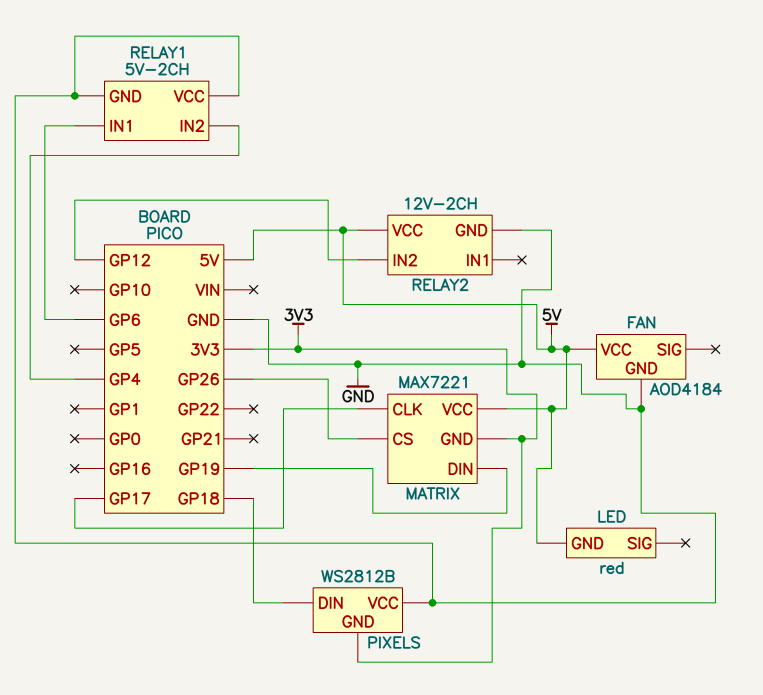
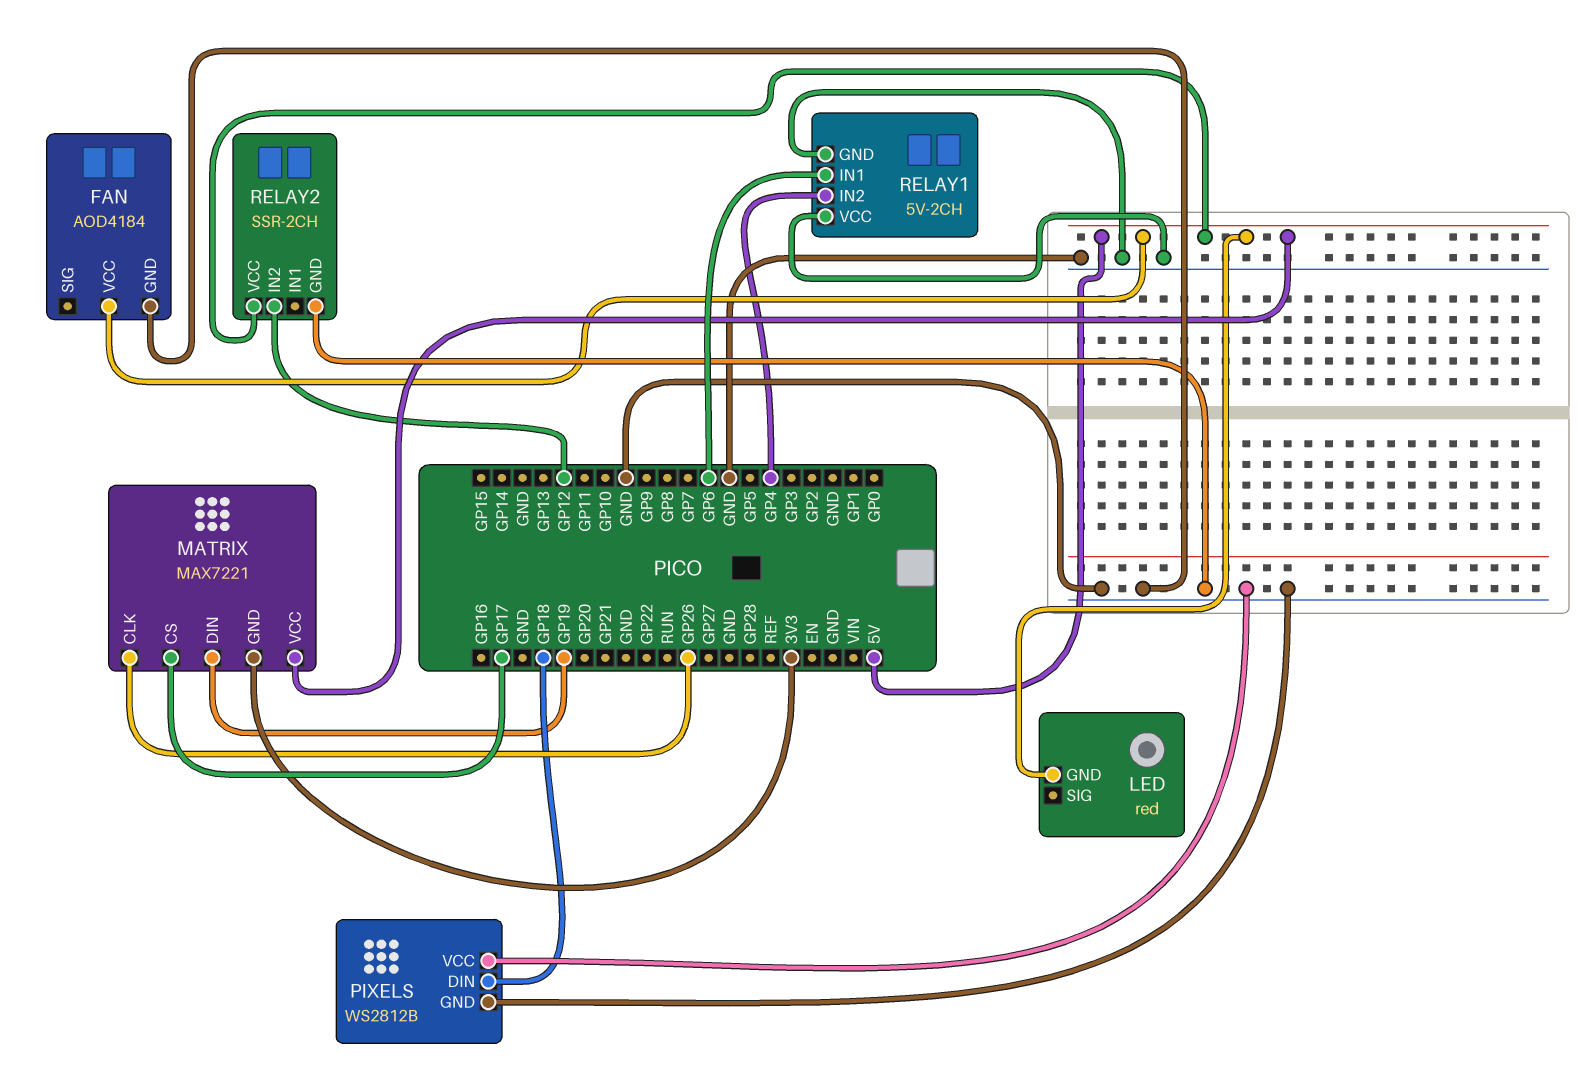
MATRIX pin CLK: GP17 -> GP26
MATRIX pin CS: GP26 -> GP17
PIXELS pin GND: 3V3 -> GND
RELAY2: 12V-2CH -> SSR-2CH

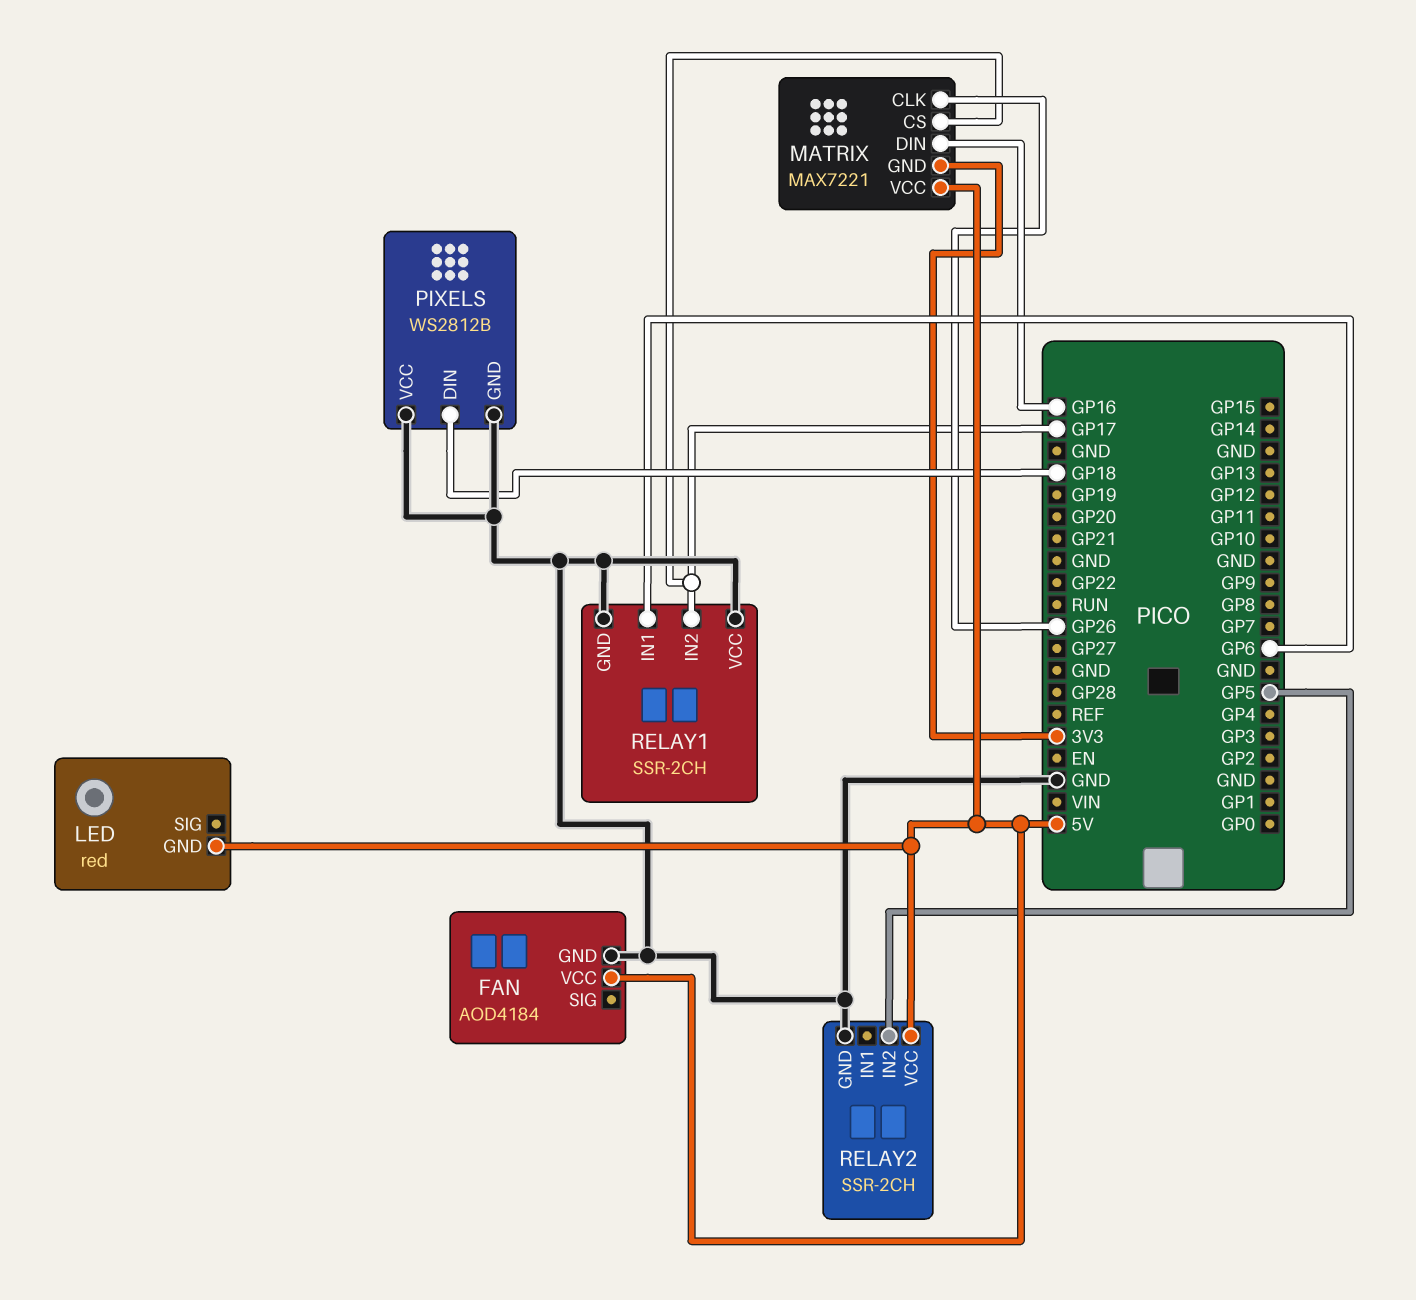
MATRIX pin DIN: GP19 -> GP16
RELAY1: 5V-2CH -> SSR-2CH
RELAY1 pin IN2: GP4 -> GP17
RELAY2 pin IN2: GP12 -> GP5

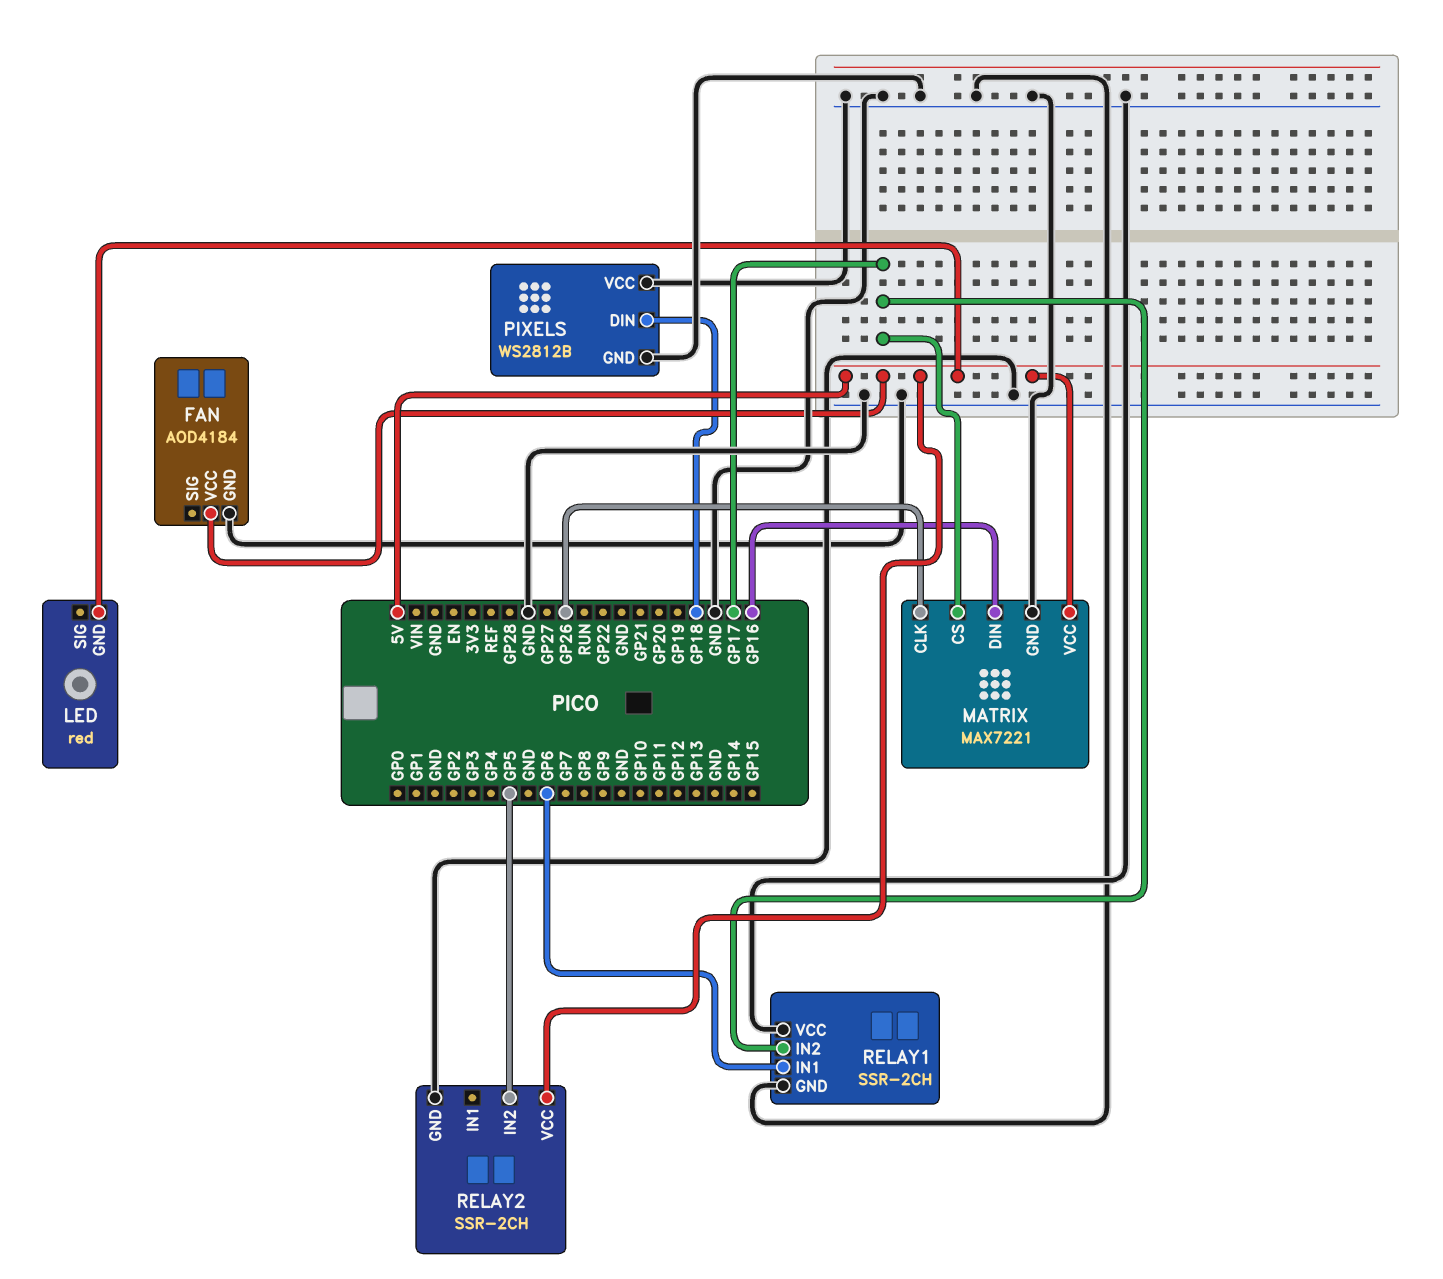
MATRIX pin GND: 3V3 -> GND

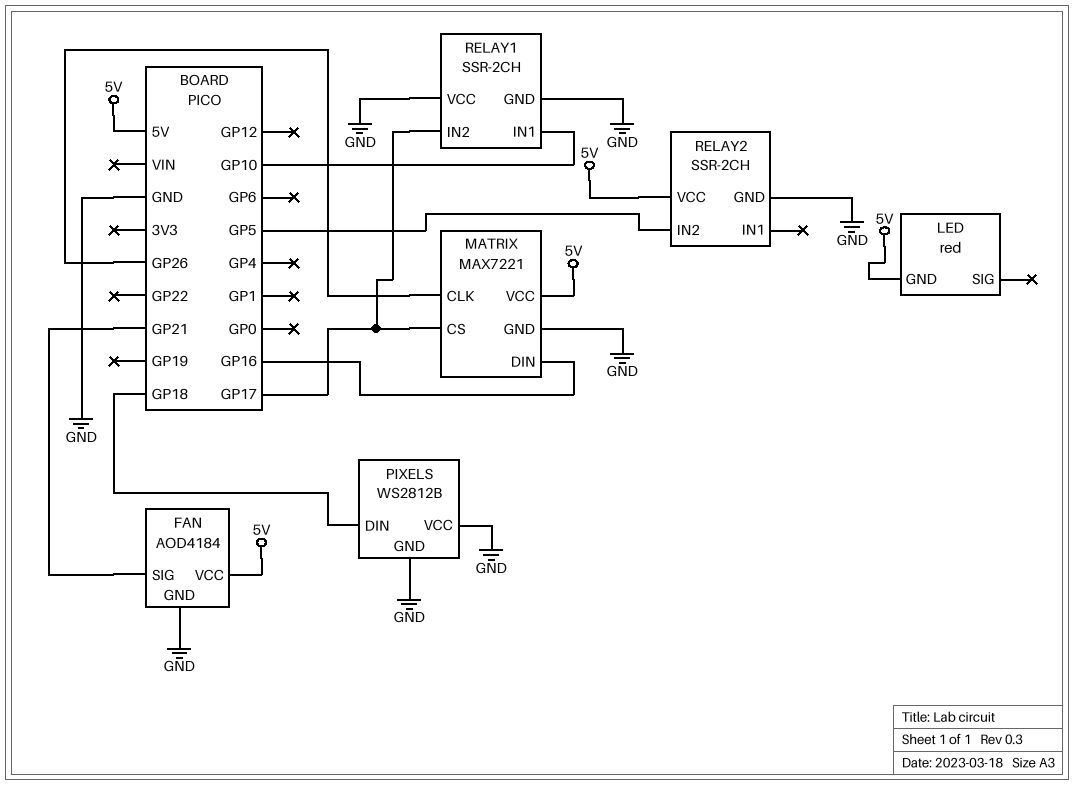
FAN pin SIG: none -> GP21
RELAY1 pin IN1: GP6 -> GP10

